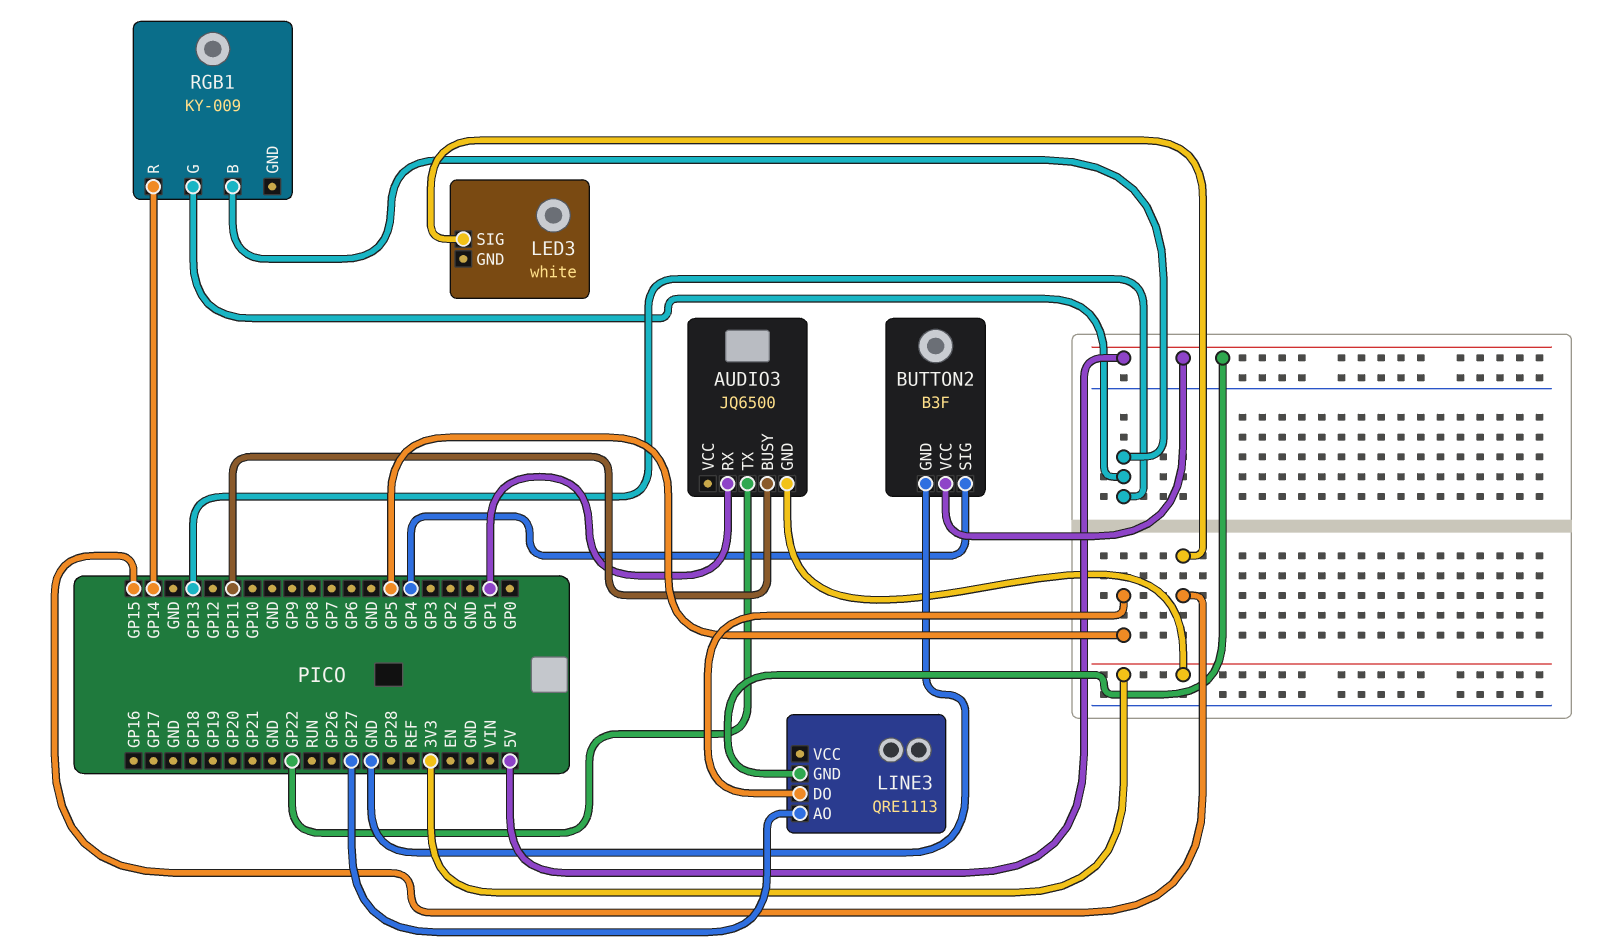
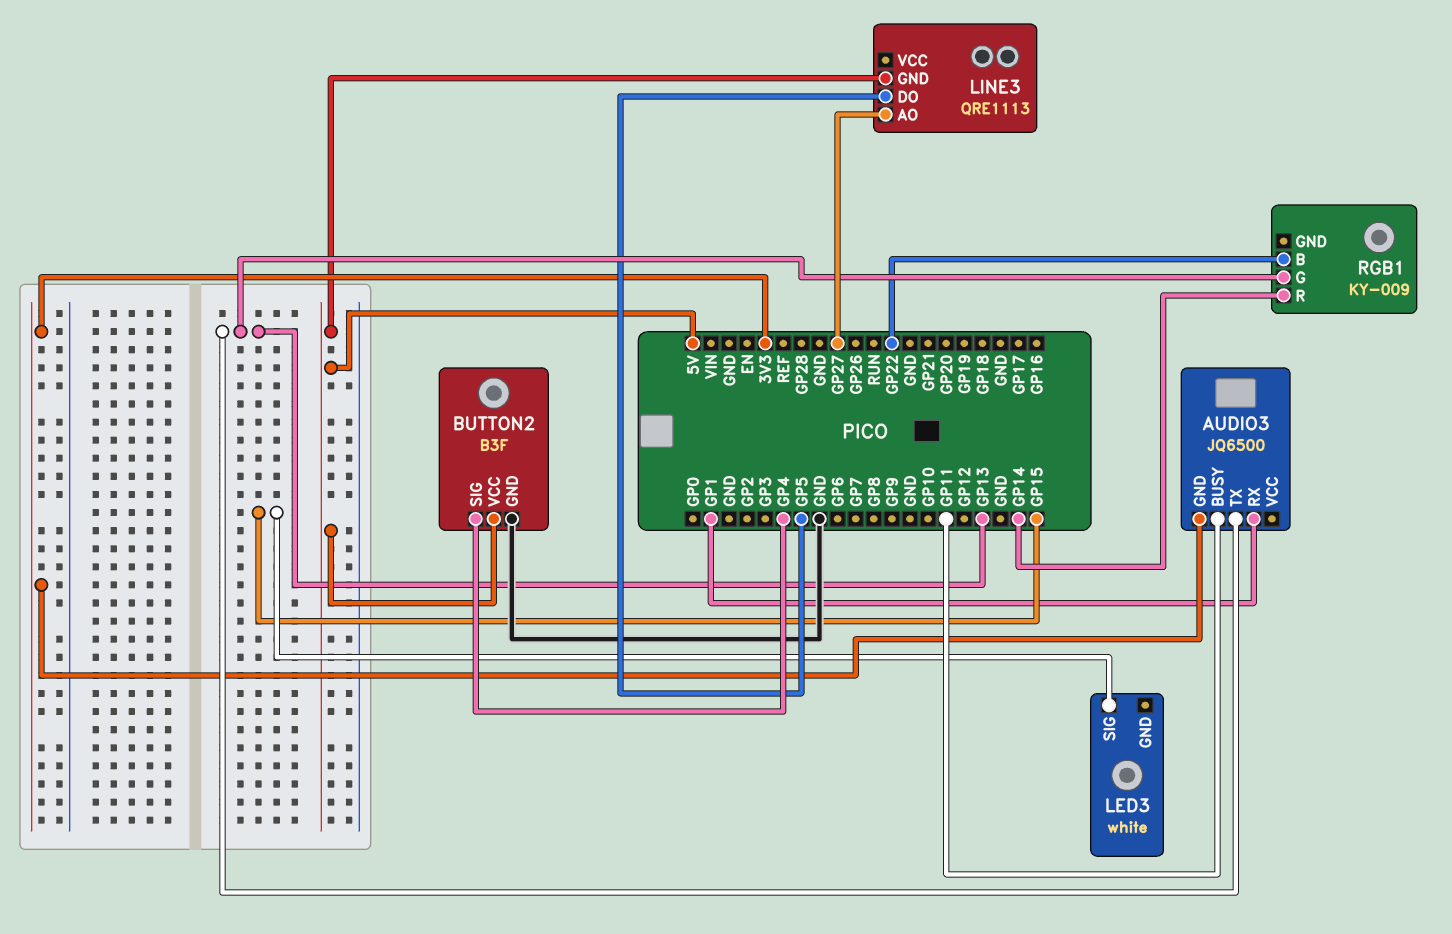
AUDIO3 pin TX: GP22 -> GP13
RGB1 pin B: GP13 -> GP22

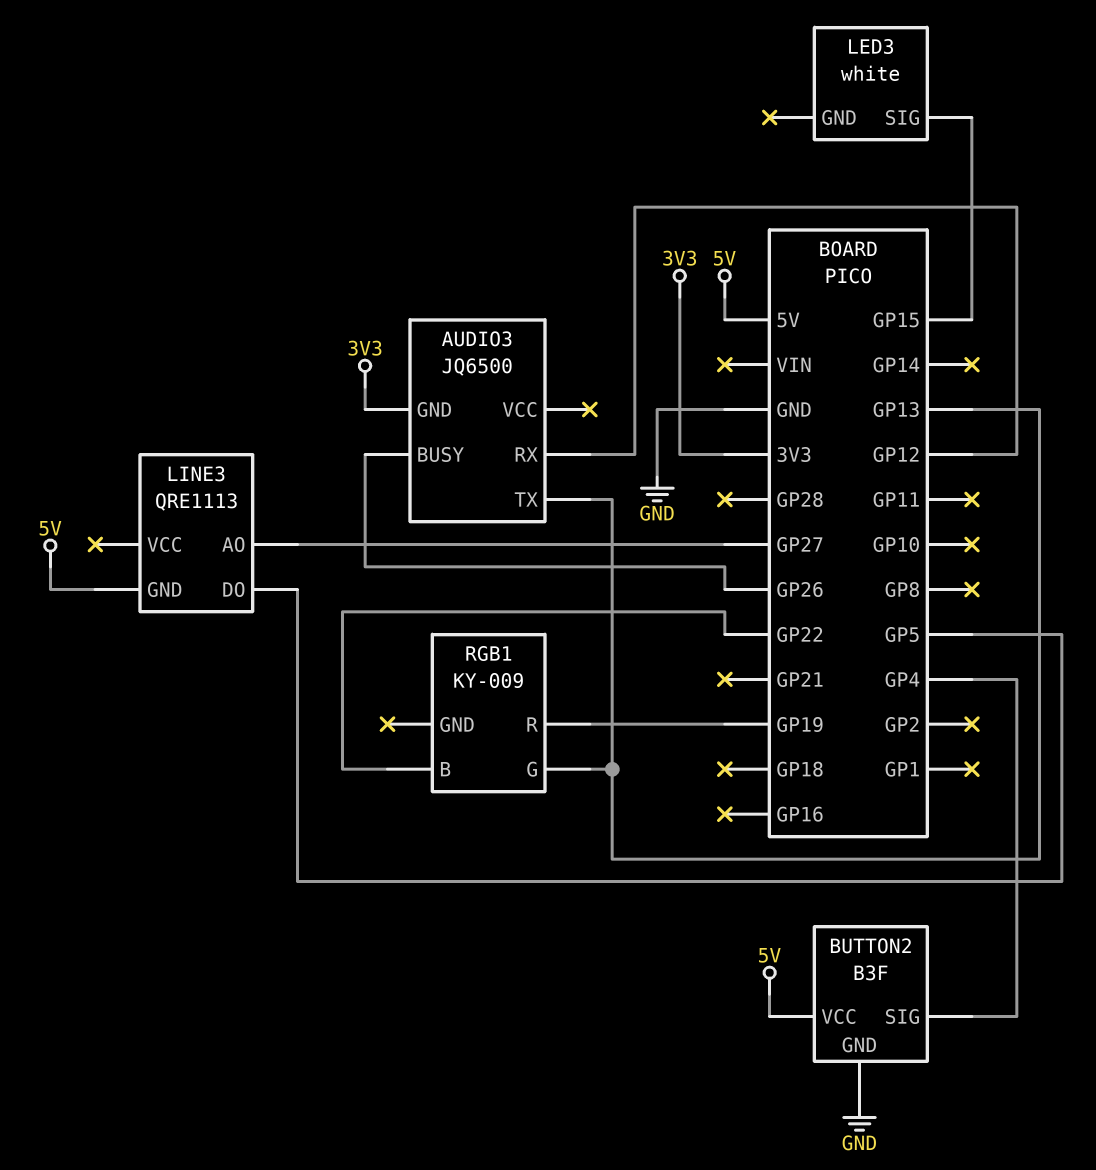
AUDIO3 pin BUSY: GP11 -> GP26
AUDIO3 pin RX: GP1 -> GP12
RGB1 pin R: GP14 -> GP19

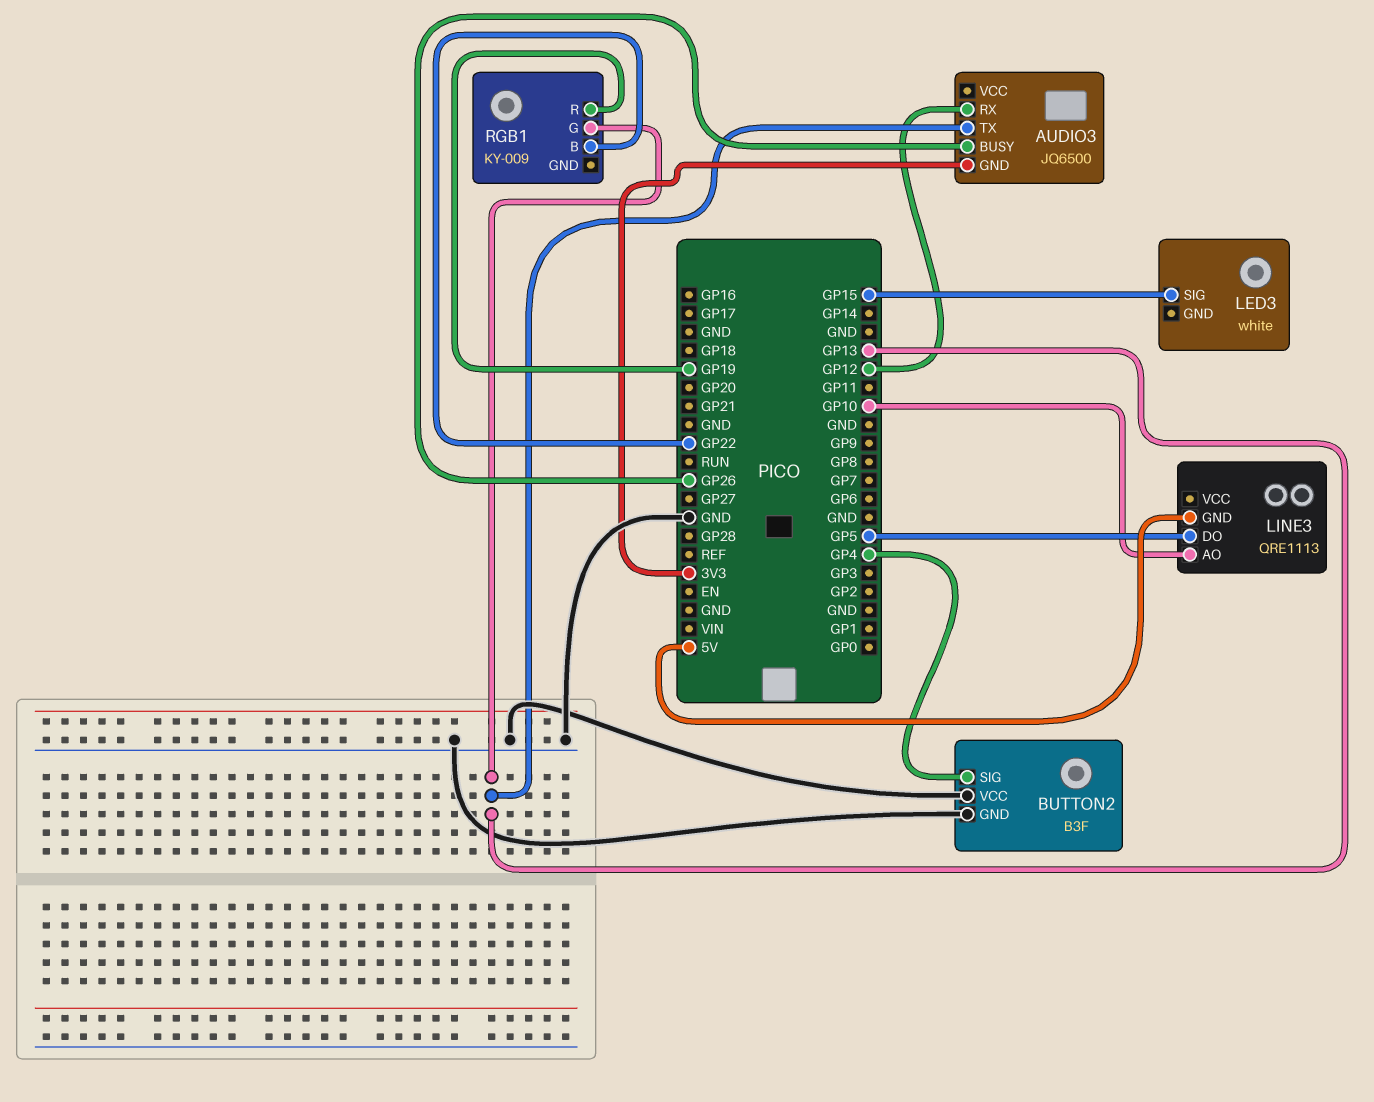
BUTTON2 pin VCC: 5V -> GND
LINE3 pin AO: GP27 -> GP10

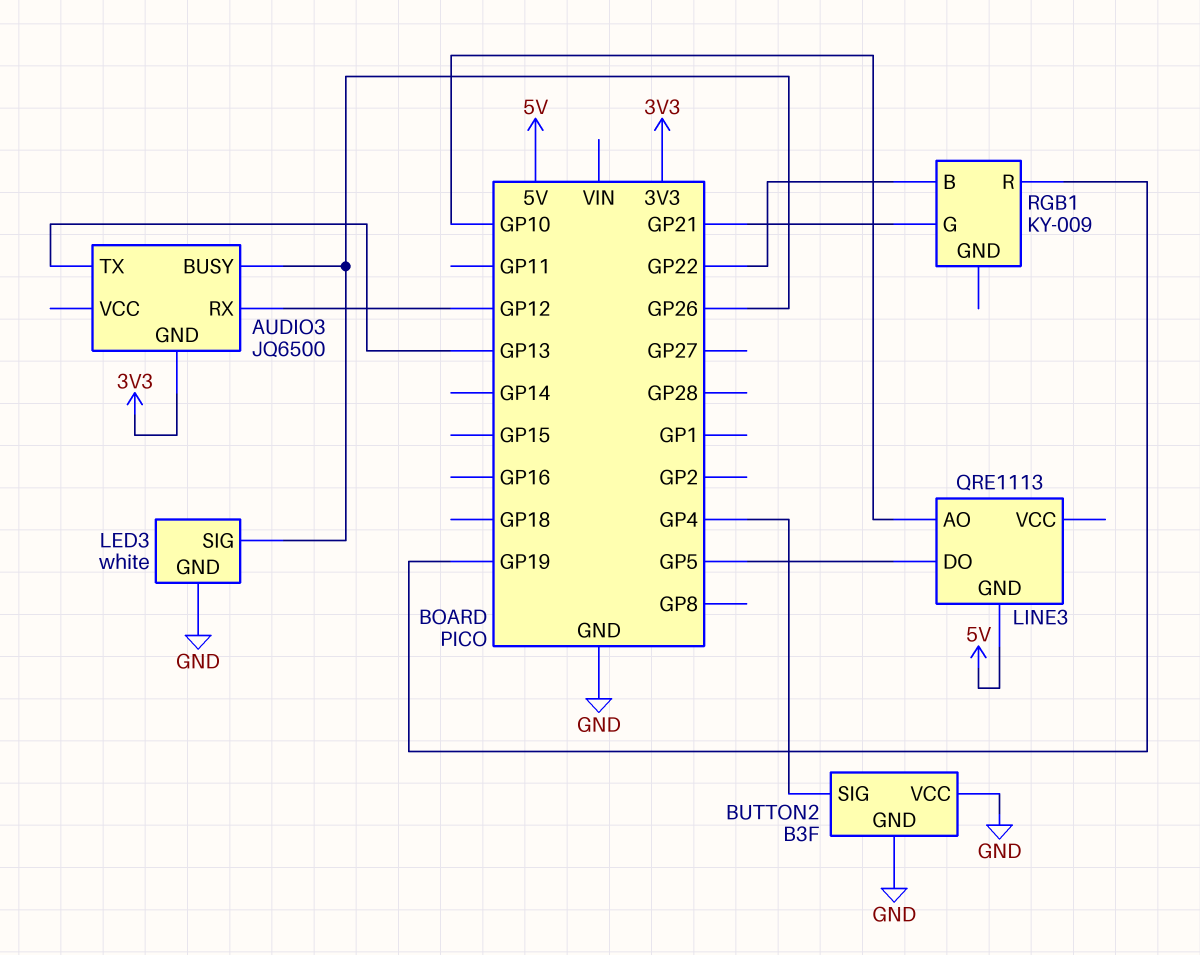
LED3 pin GND: none -> GND
LED3 pin SIG: GP15 -> GP26
RGB1 pin G: GP13 -> GP21

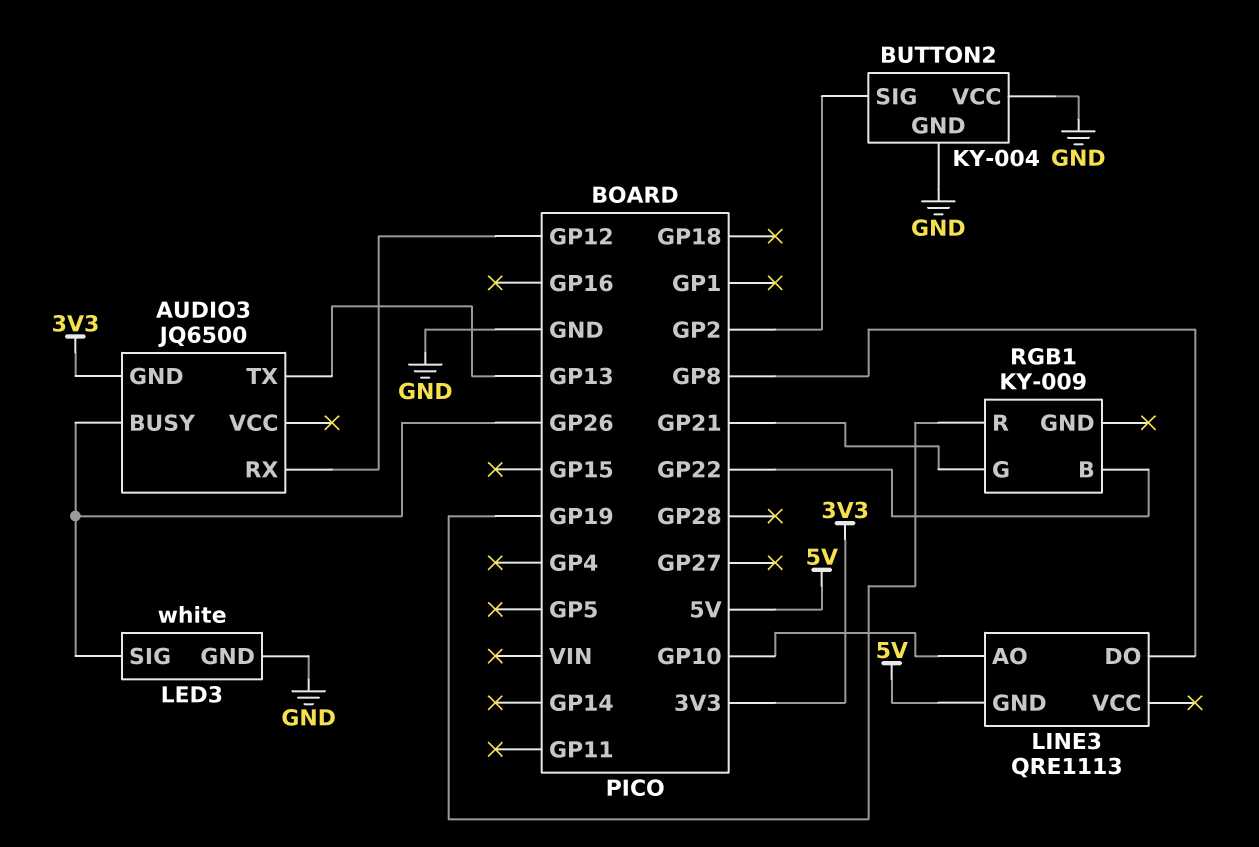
BUTTON2: B3F -> KY-004
BUTTON2 pin SIG: GP4 -> GP2
LINE3 pin DO: GP5 -> GP8

